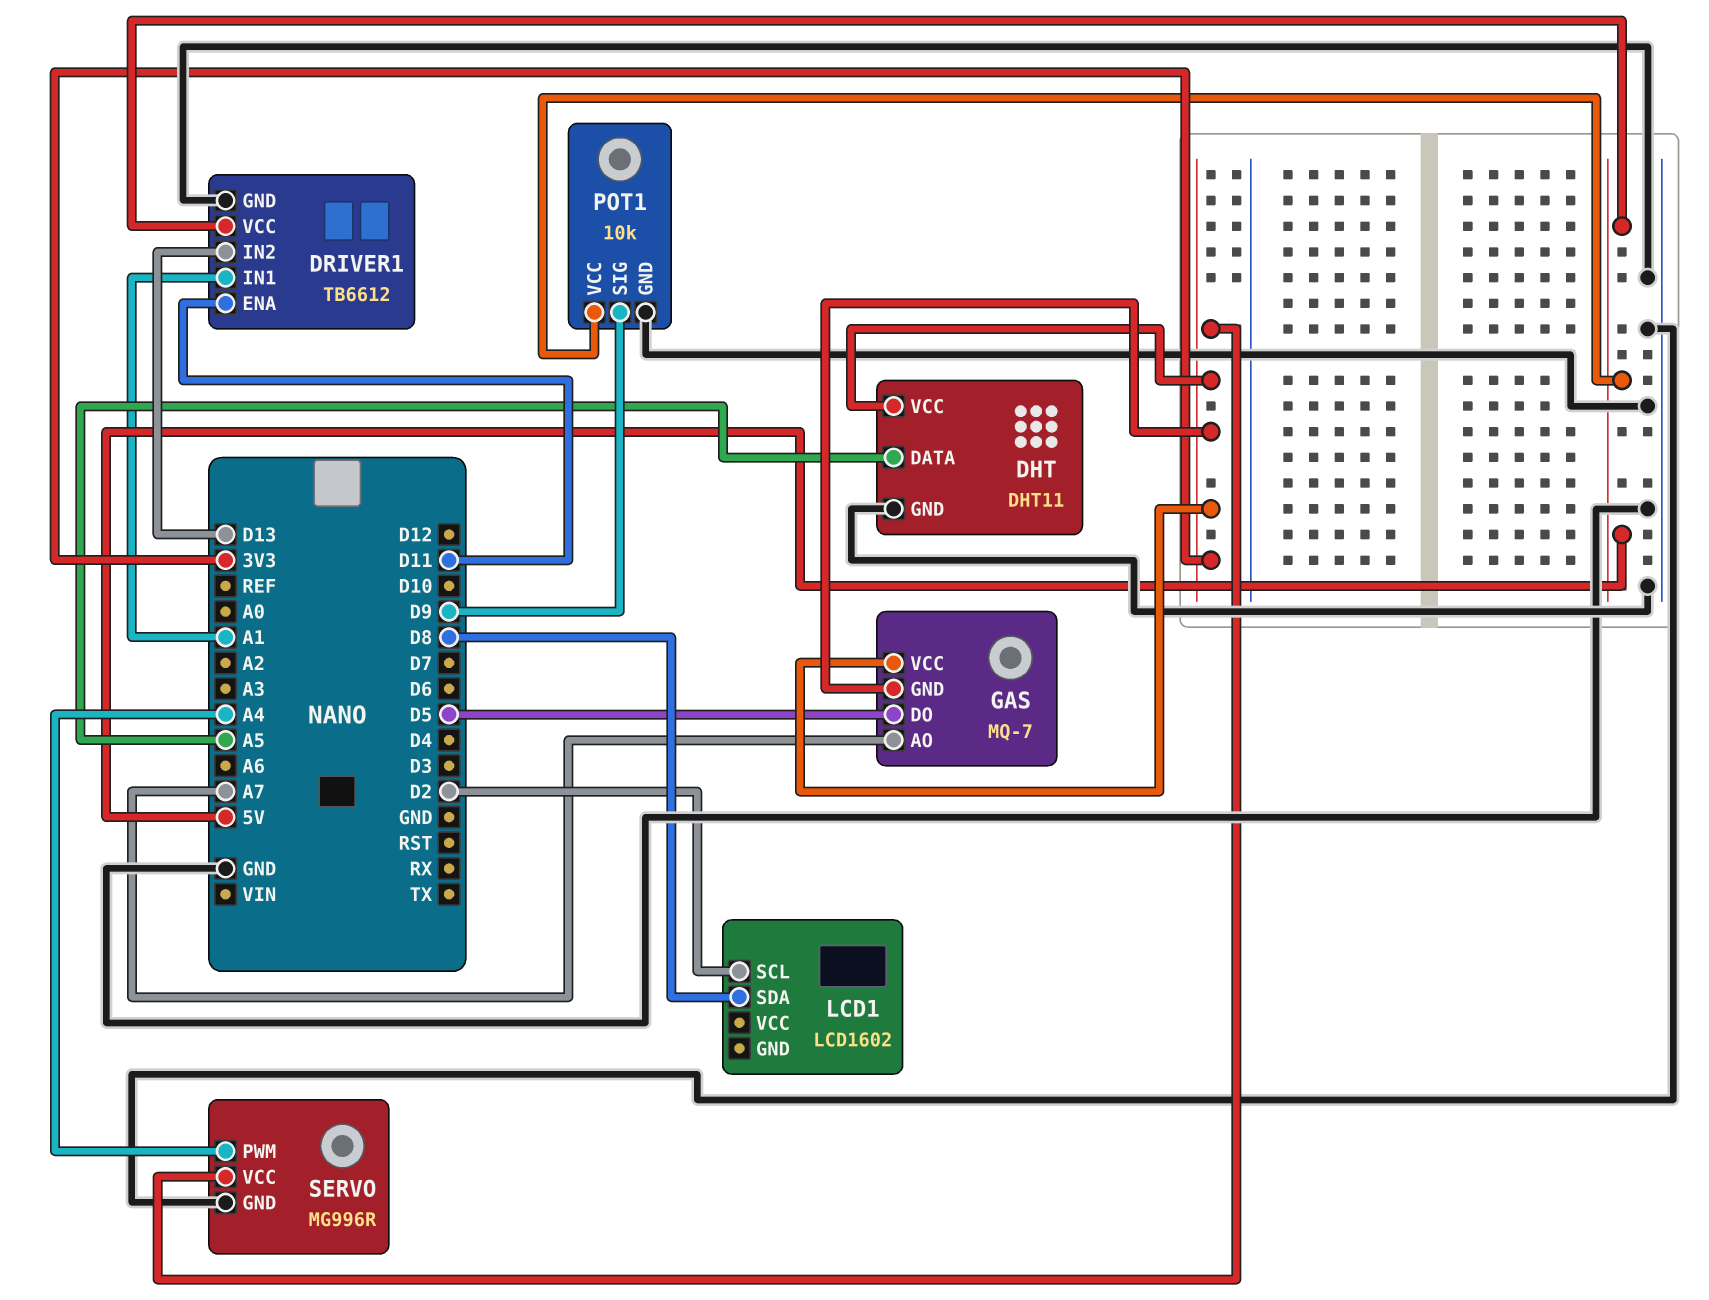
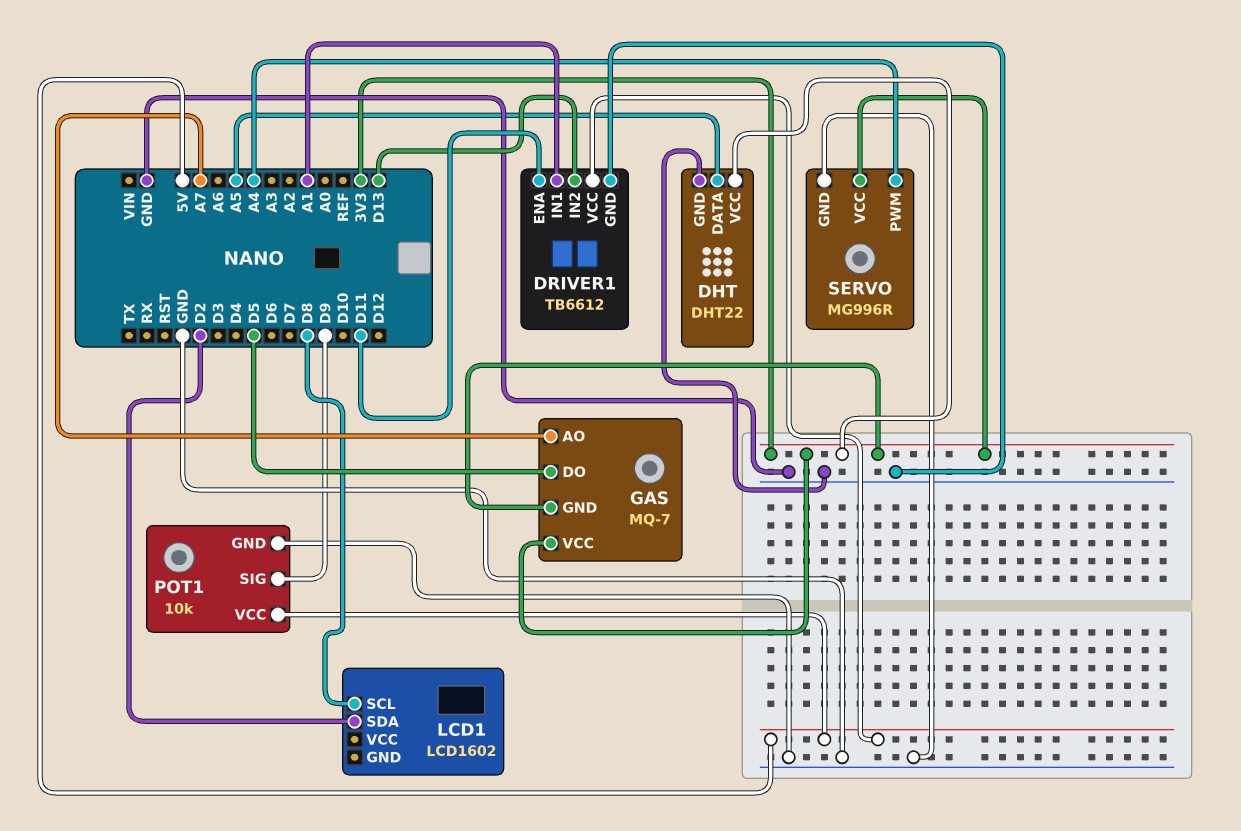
DHT: DHT11 -> DHT22
LCD1 pin SCL: D2 -> D8
LCD1 pin SDA: D8 -> D2

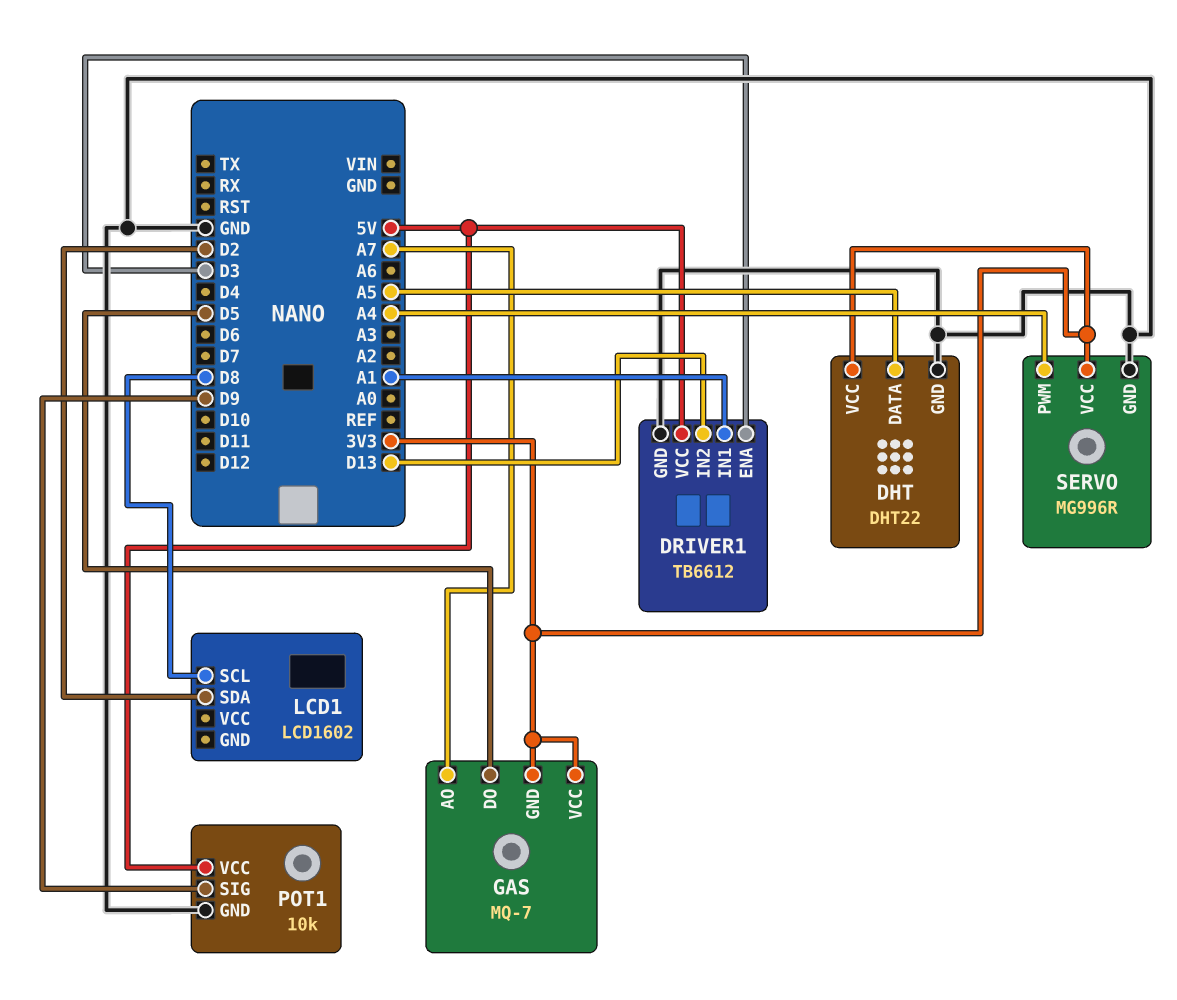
DRIVER1 pin ENA: D11 -> D3

